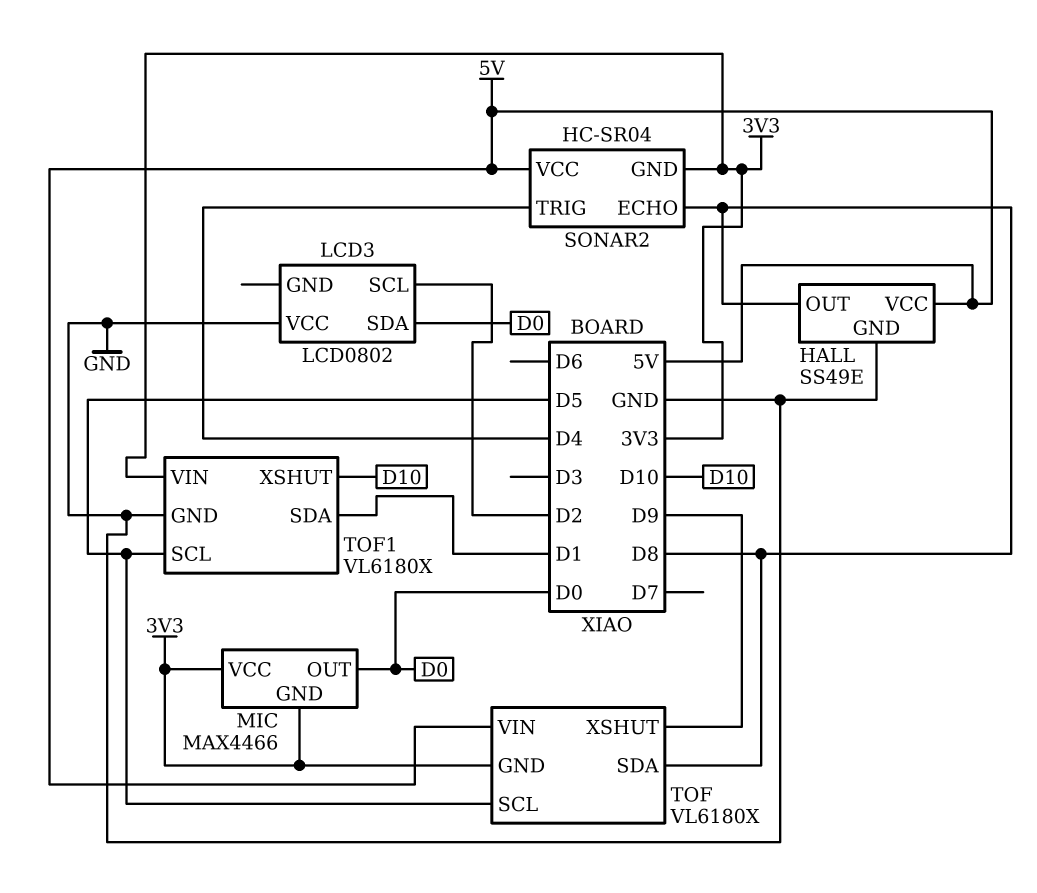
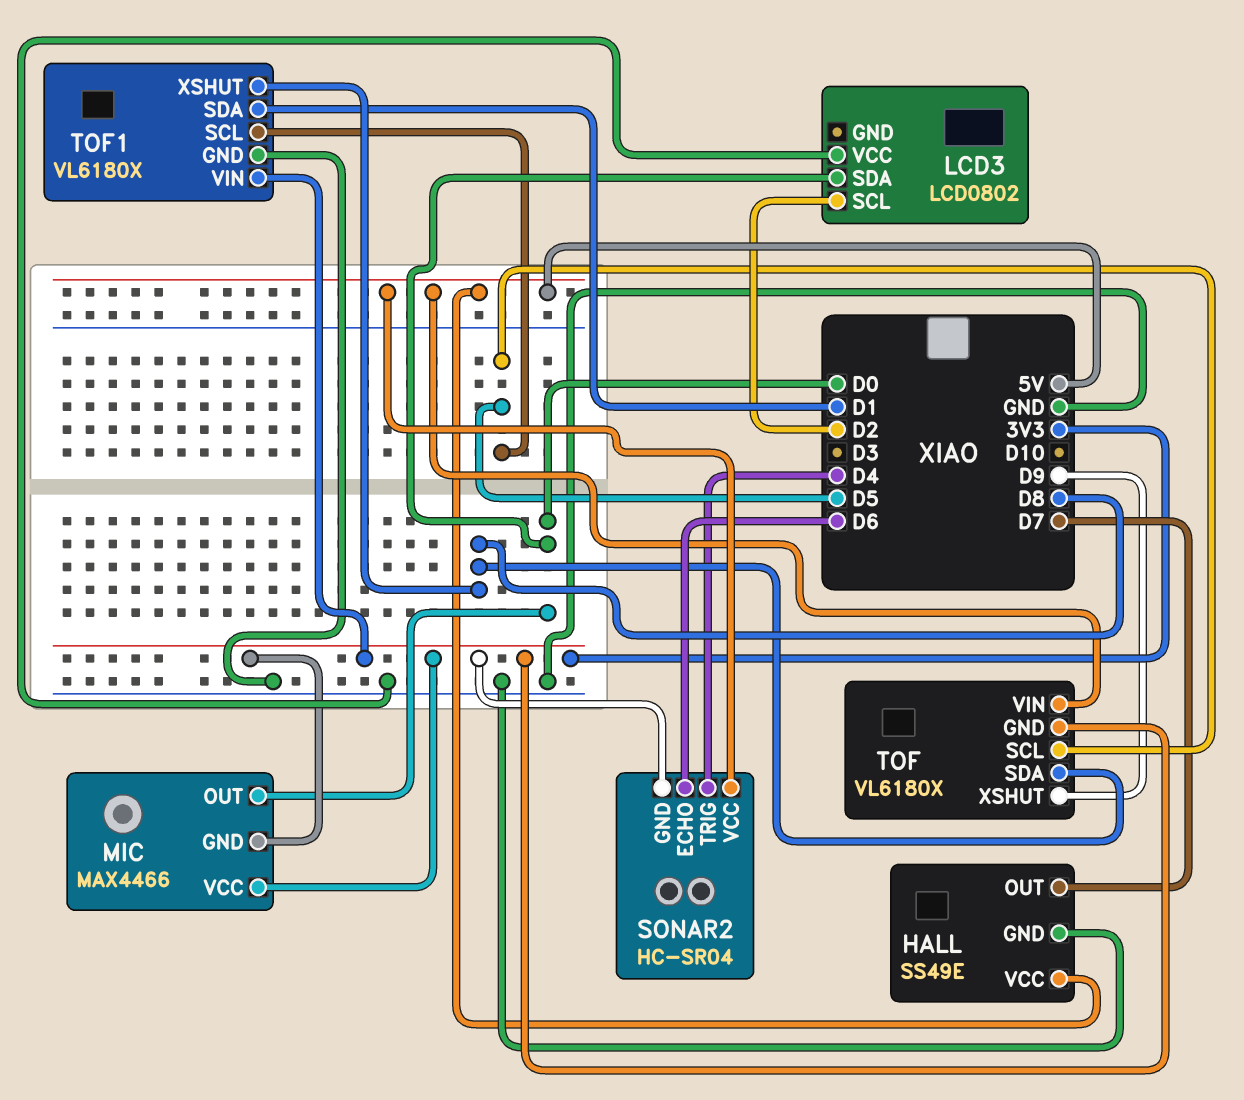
HALL pin OUT: D8 -> D7
SONAR2 pin ECHO: D8 -> D6
TOF1 pin XSHUT: D10 -> D8

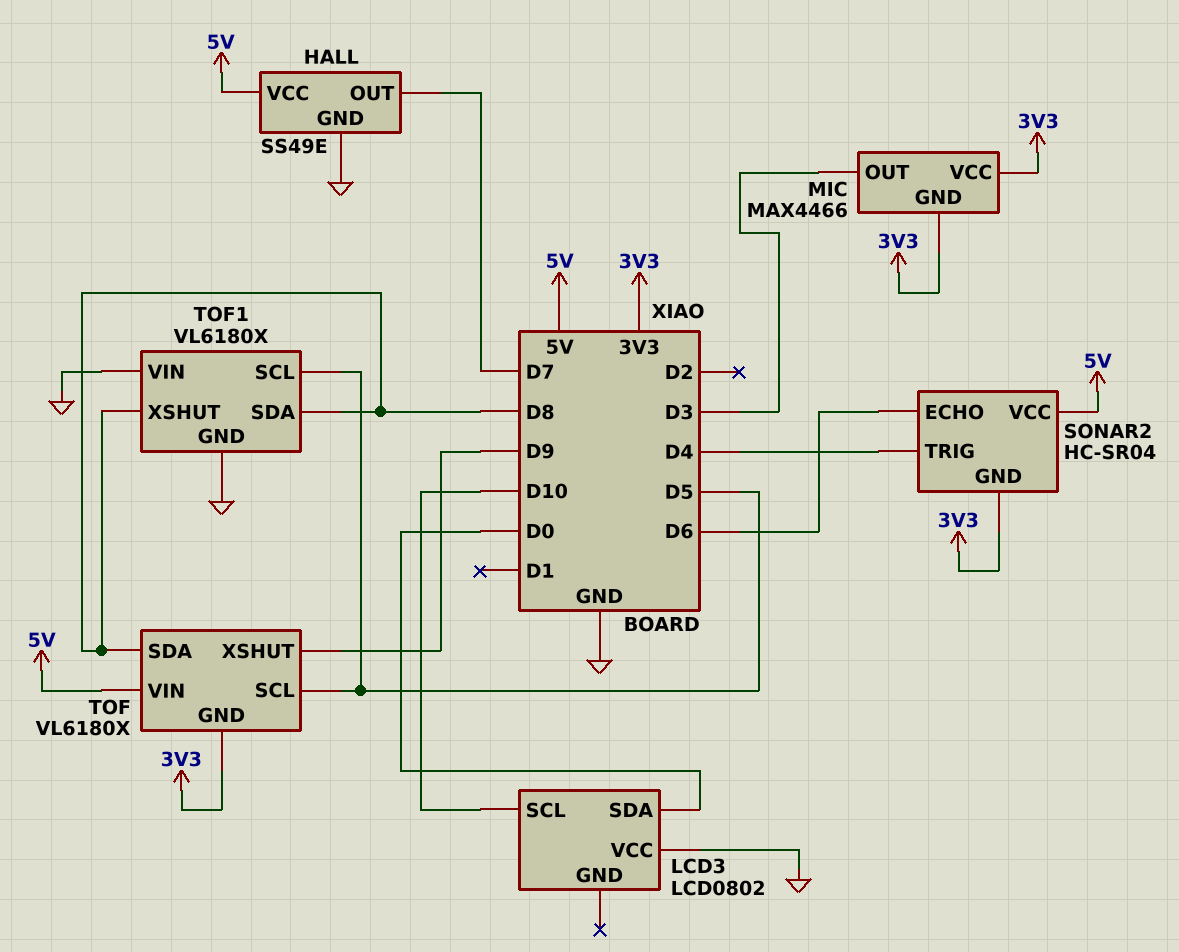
LCD3 pin SCL: D2 -> D10
MIC pin OUT: D0 -> D3
TOF1 pin SDA: D1 -> D8
TOF1 pin VIN: 3V3 -> GND

